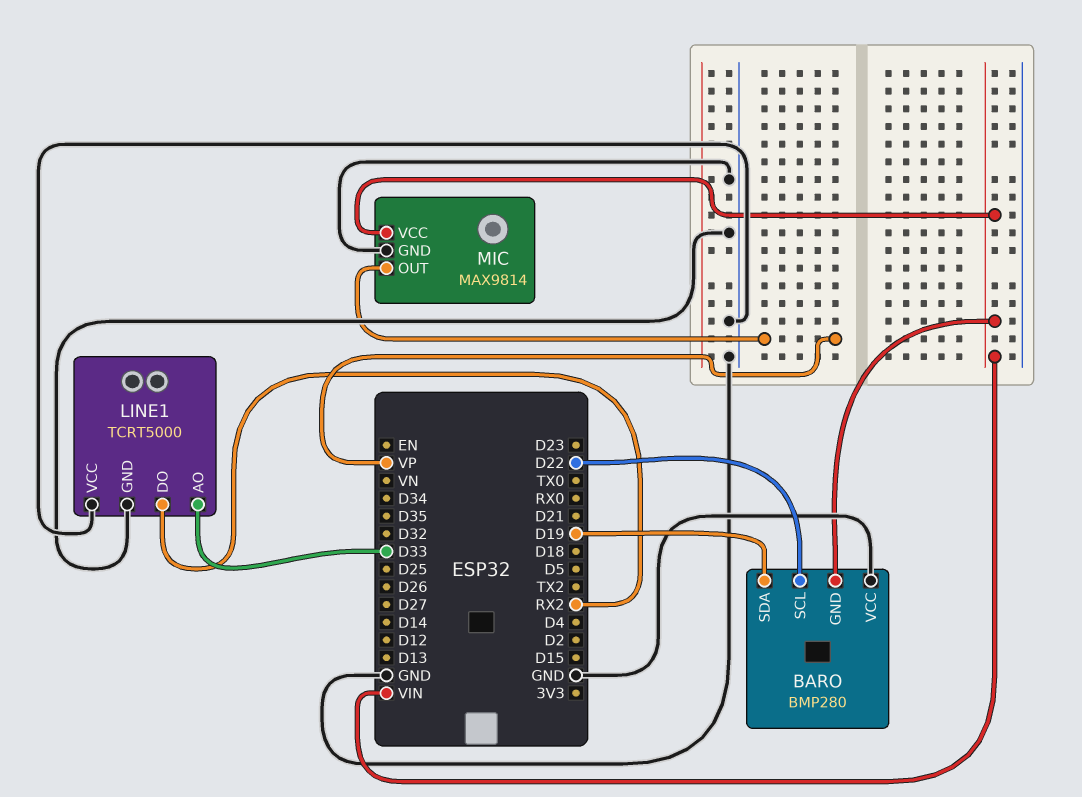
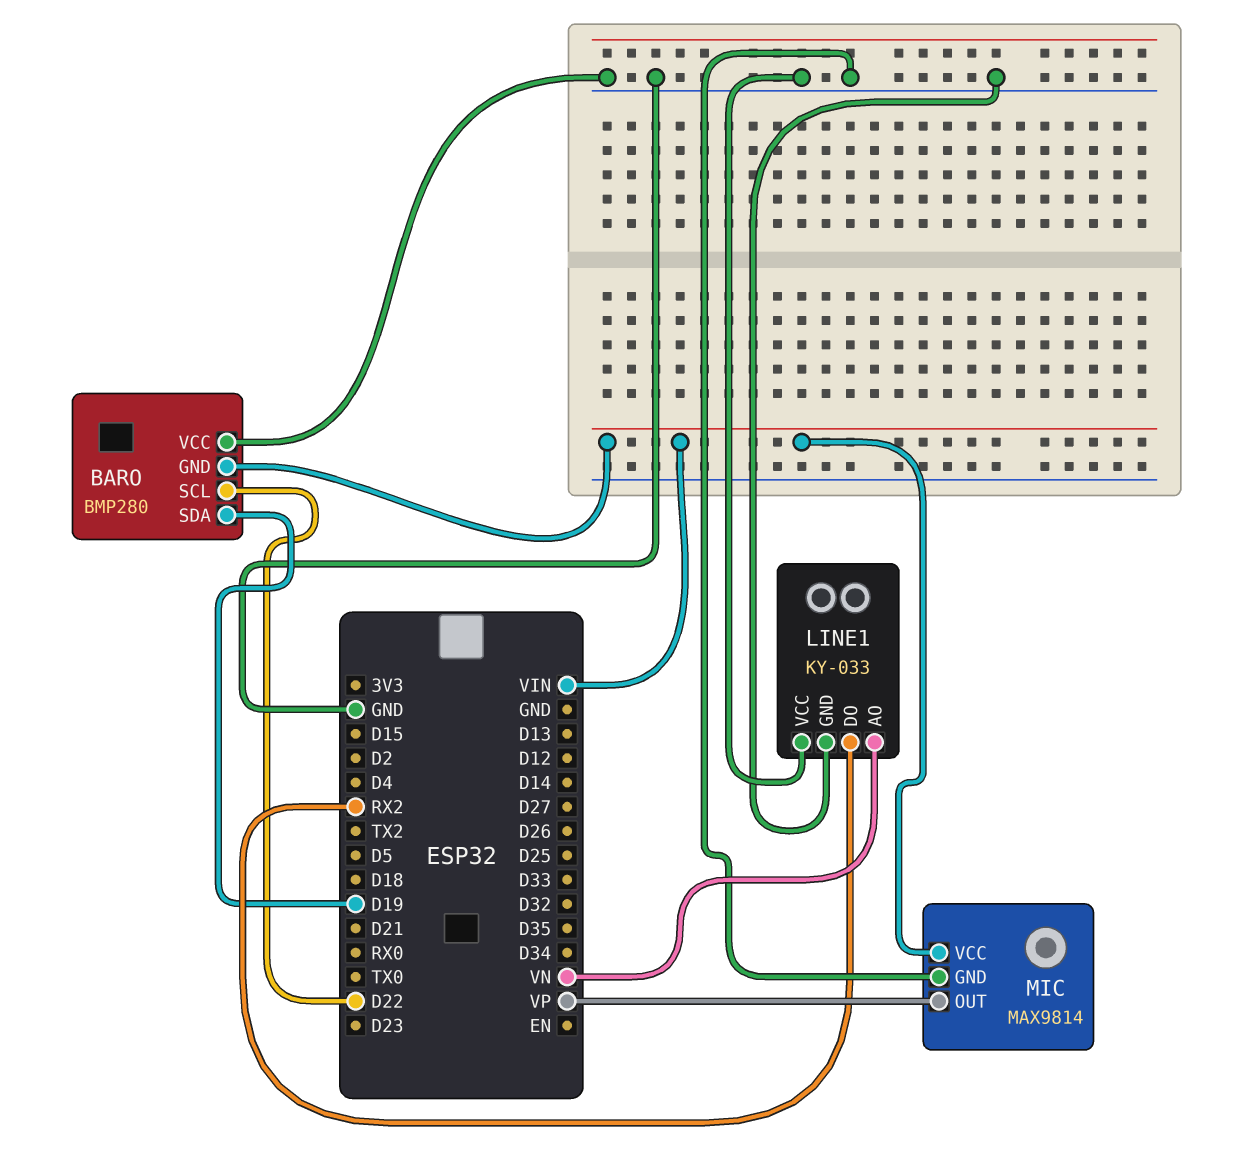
LINE1: TCRT5000 -> KY-033
LINE1 pin AO: D33 -> VN

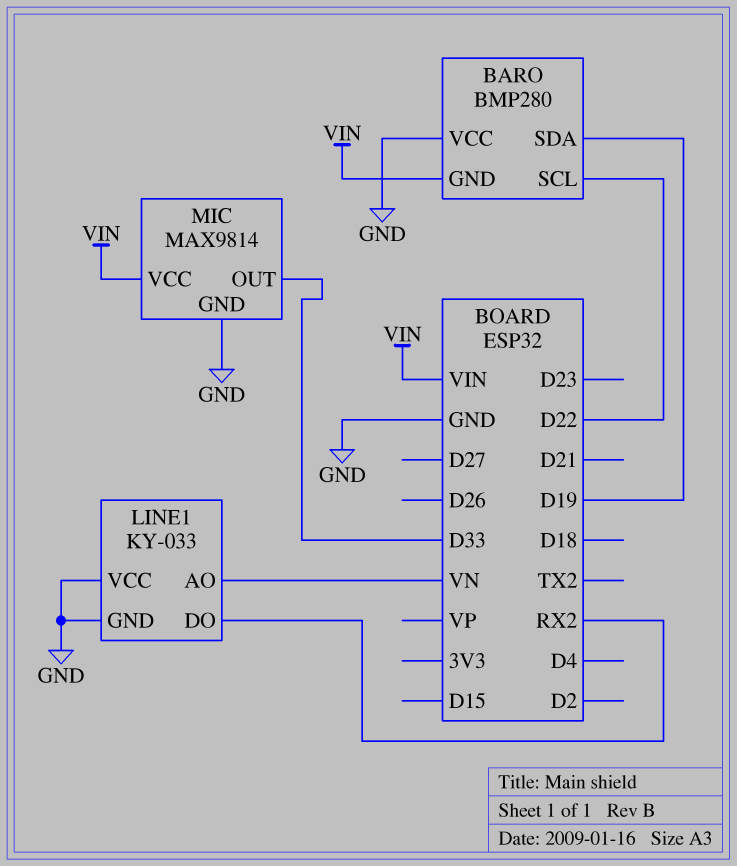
MIC pin OUT: VP -> D33

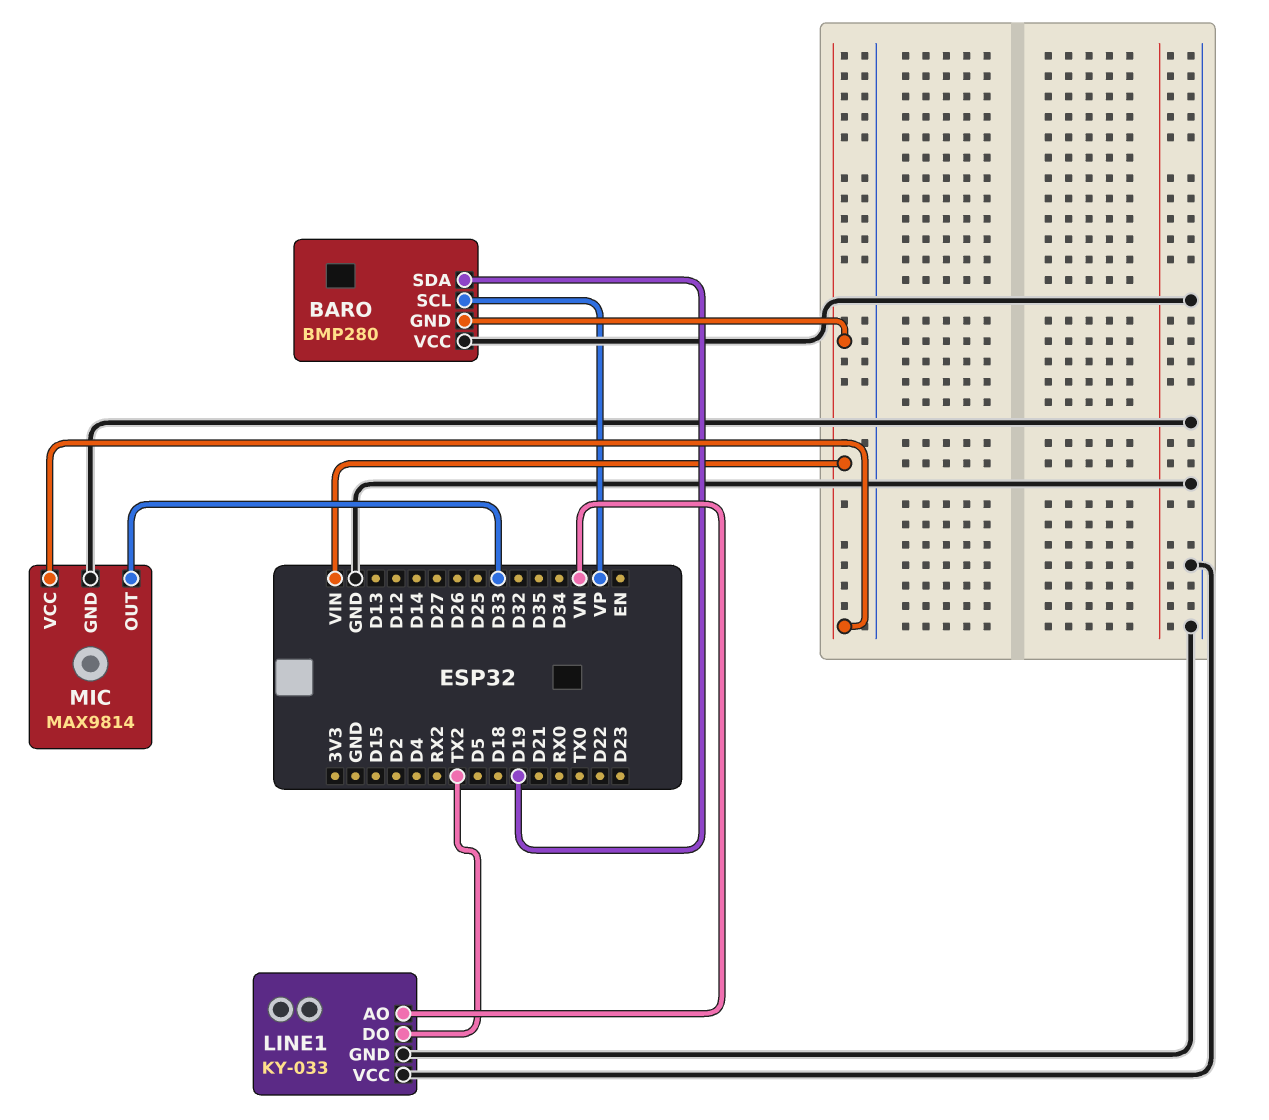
BARO pin SCL: D22 -> VP
LINE1 pin DO: RX2 -> TX2

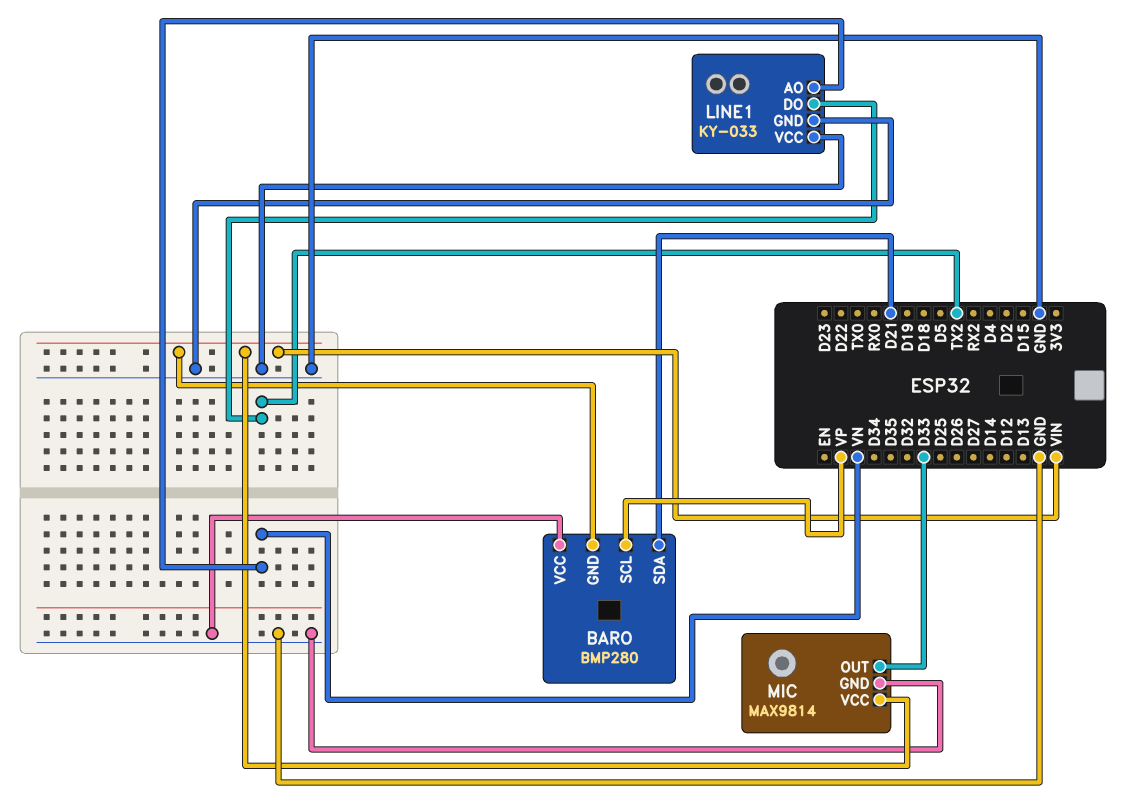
BARO pin SDA: D19 -> D21

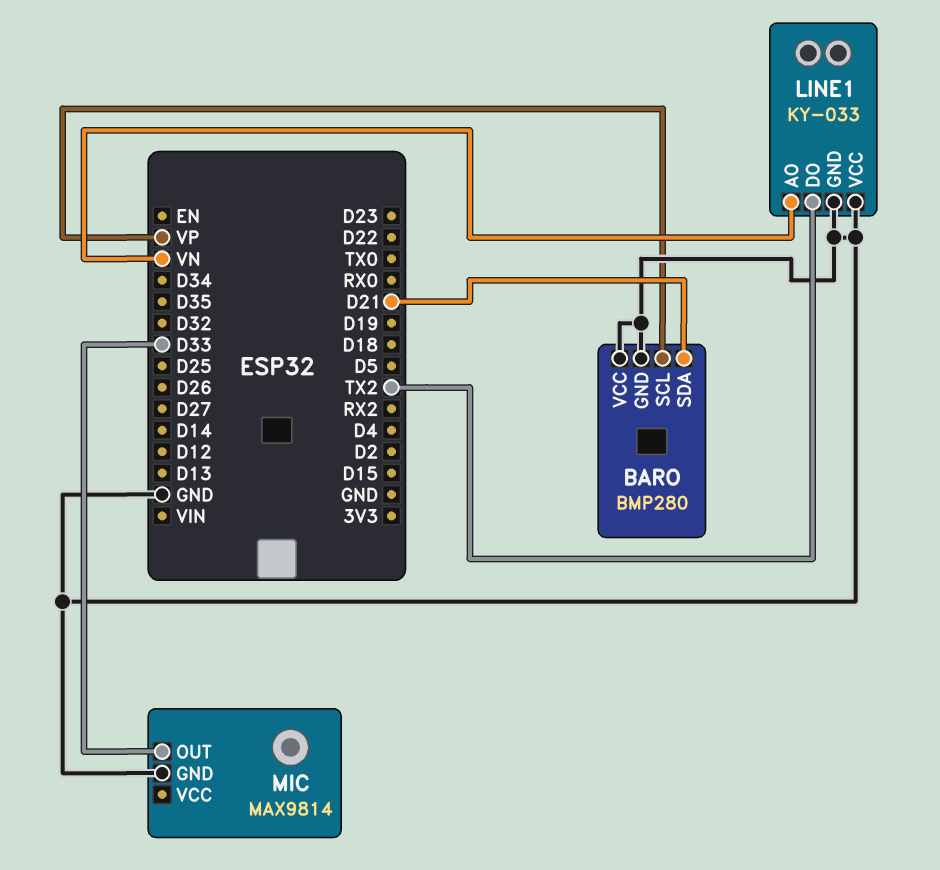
BARO pin GND: VIN -> GND
MIC pin VCC: VIN -> none

